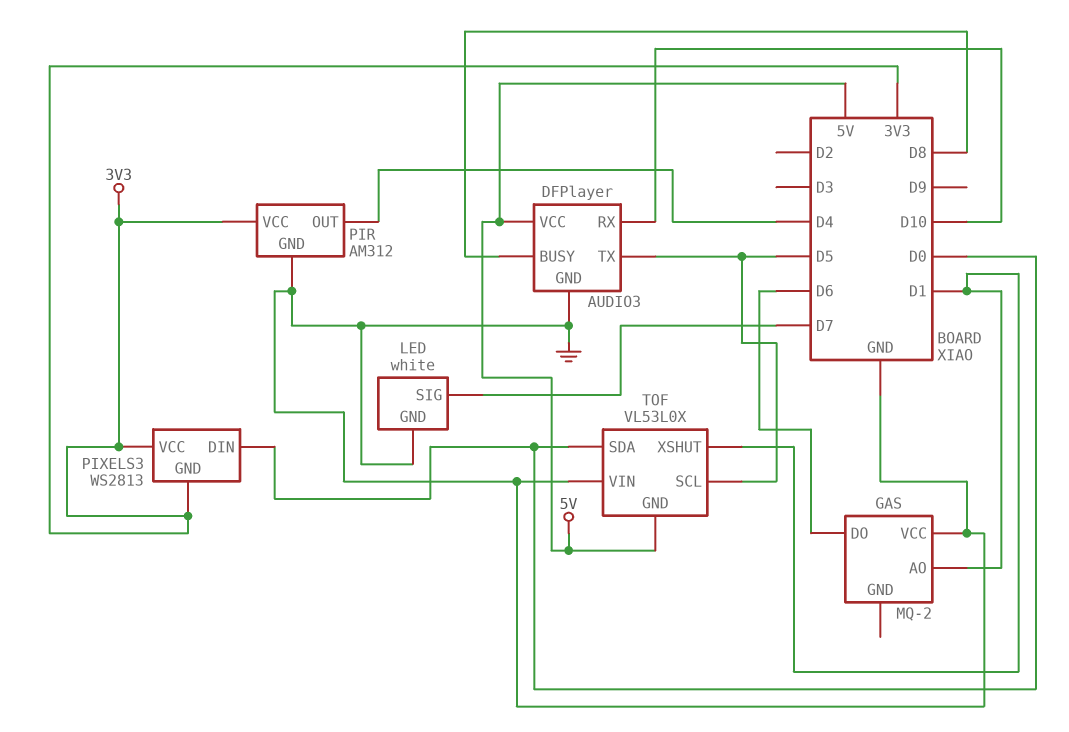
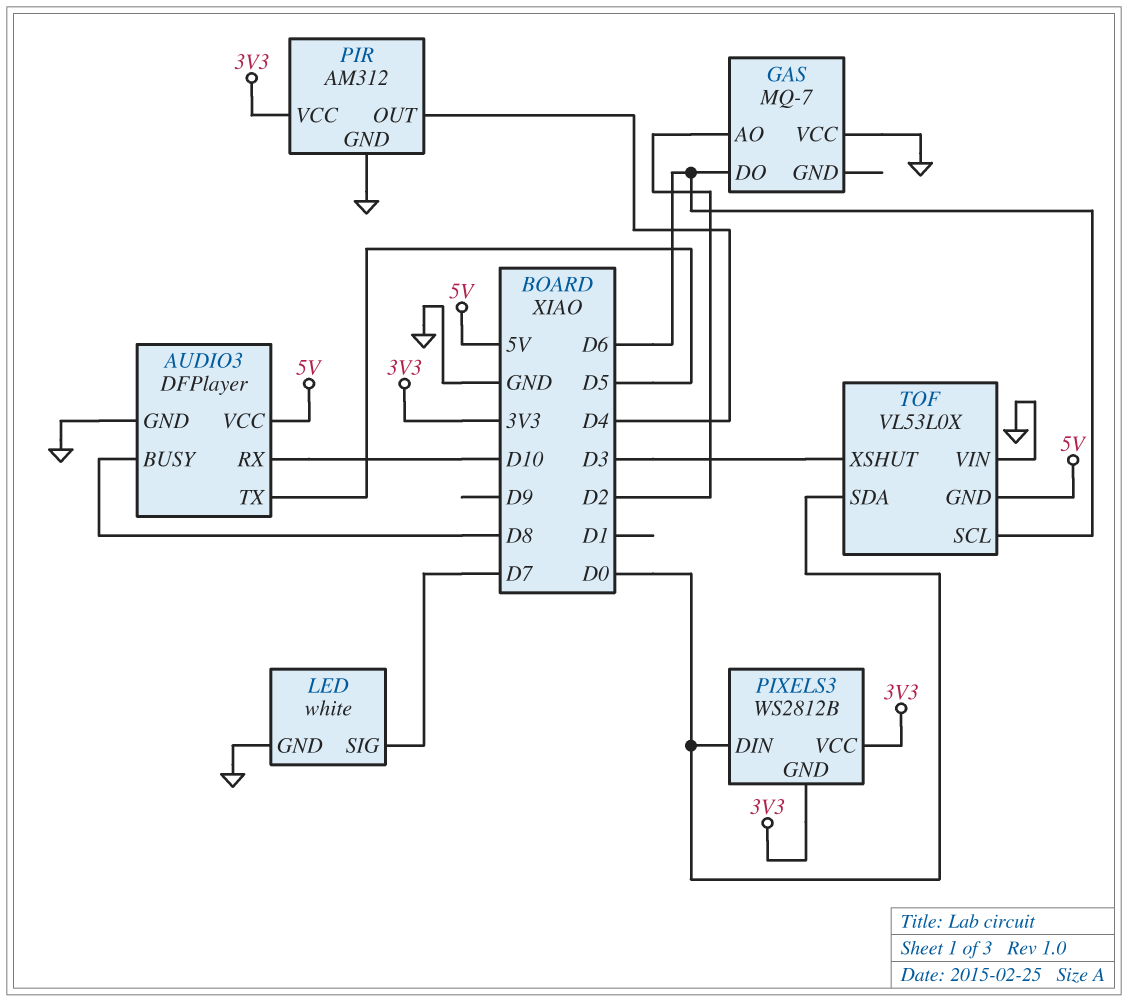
GAS: MQ-2 -> MQ-7
GAS pin AO: D1 -> D2
PIXELS3: WS2813 -> WS2812B
TOF pin SCL: D5 -> D6
TOF pin XSHUT: D1 -> D3

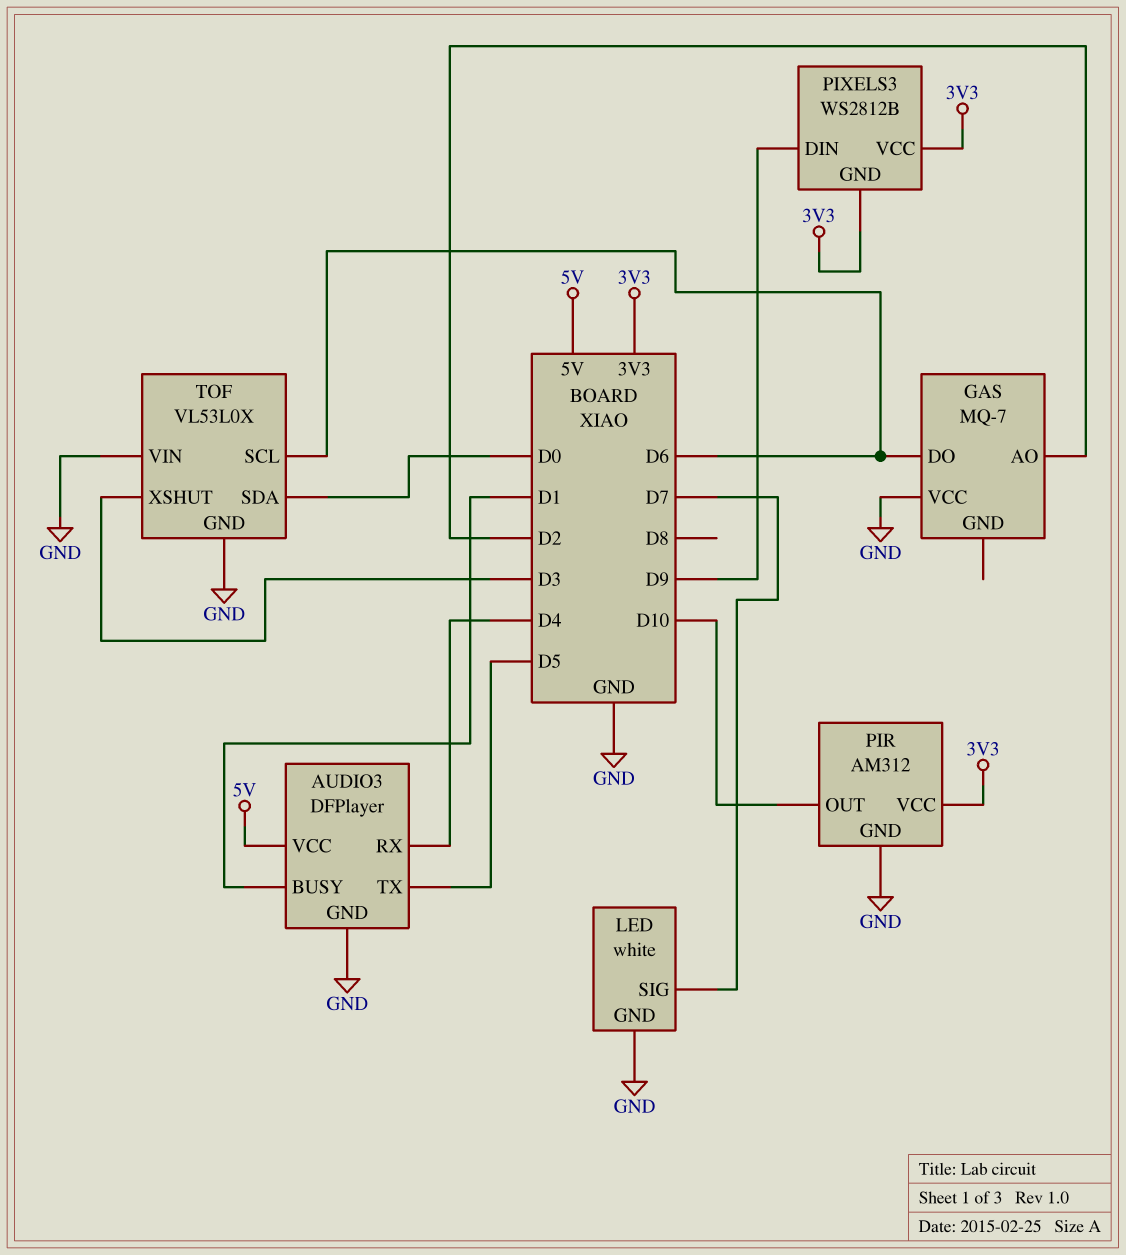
AUDIO3 pin BUSY: D8 -> D1
AUDIO3 pin RX: D10 -> D4
PIR pin OUT: D4 -> D10
PIXELS3 pin DIN: D0 -> D9
TOF pin GND: 5V -> GND

